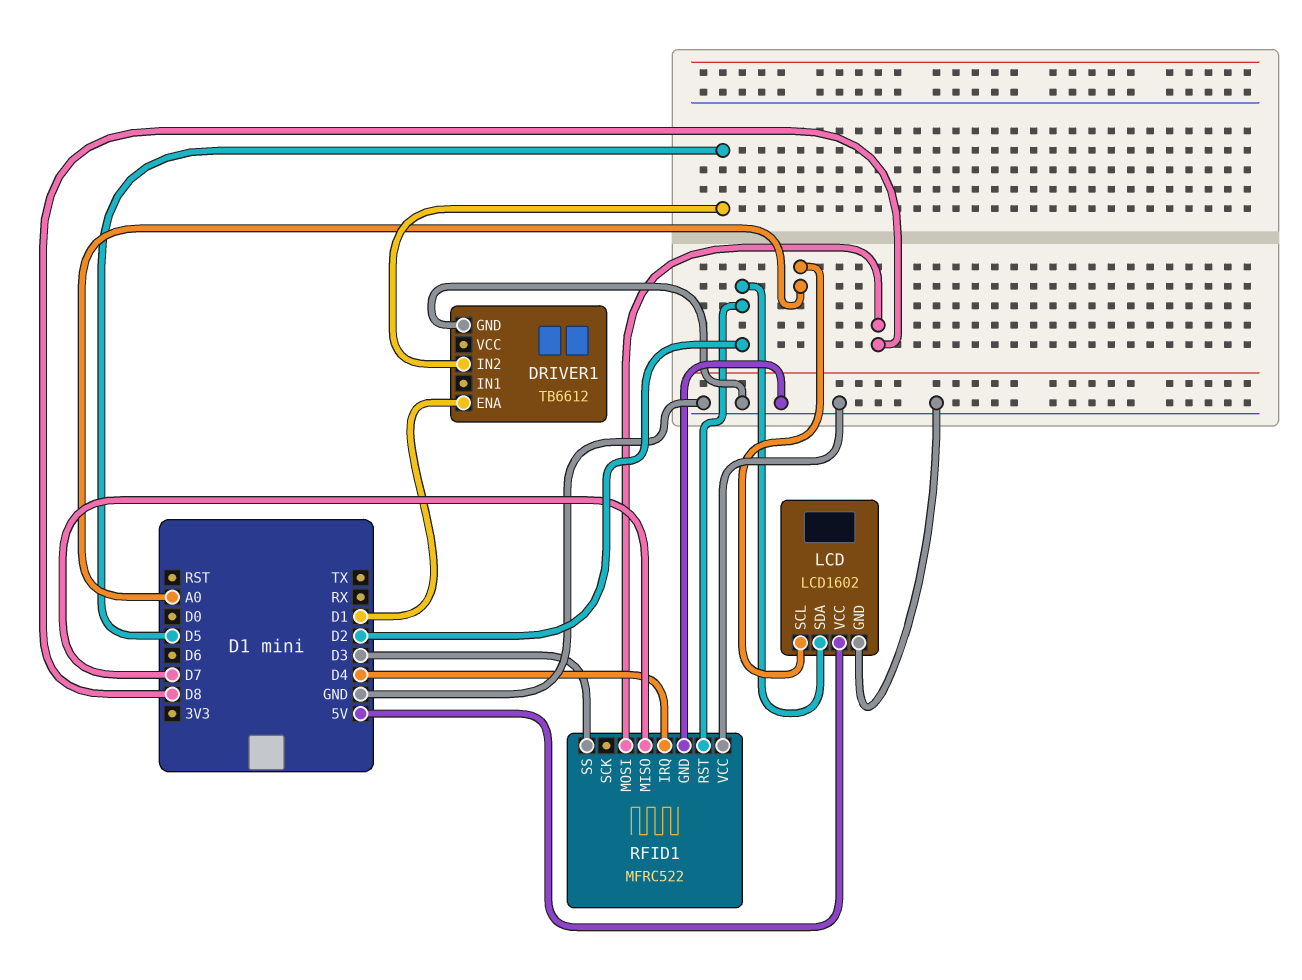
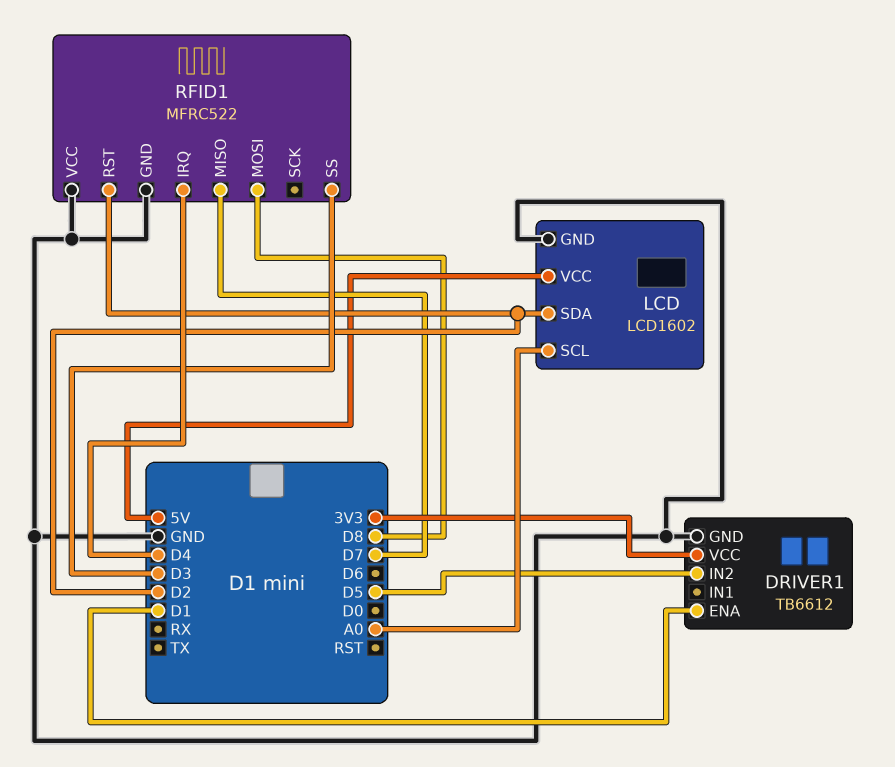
DRIVER1 pin VCC: none -> 3V3

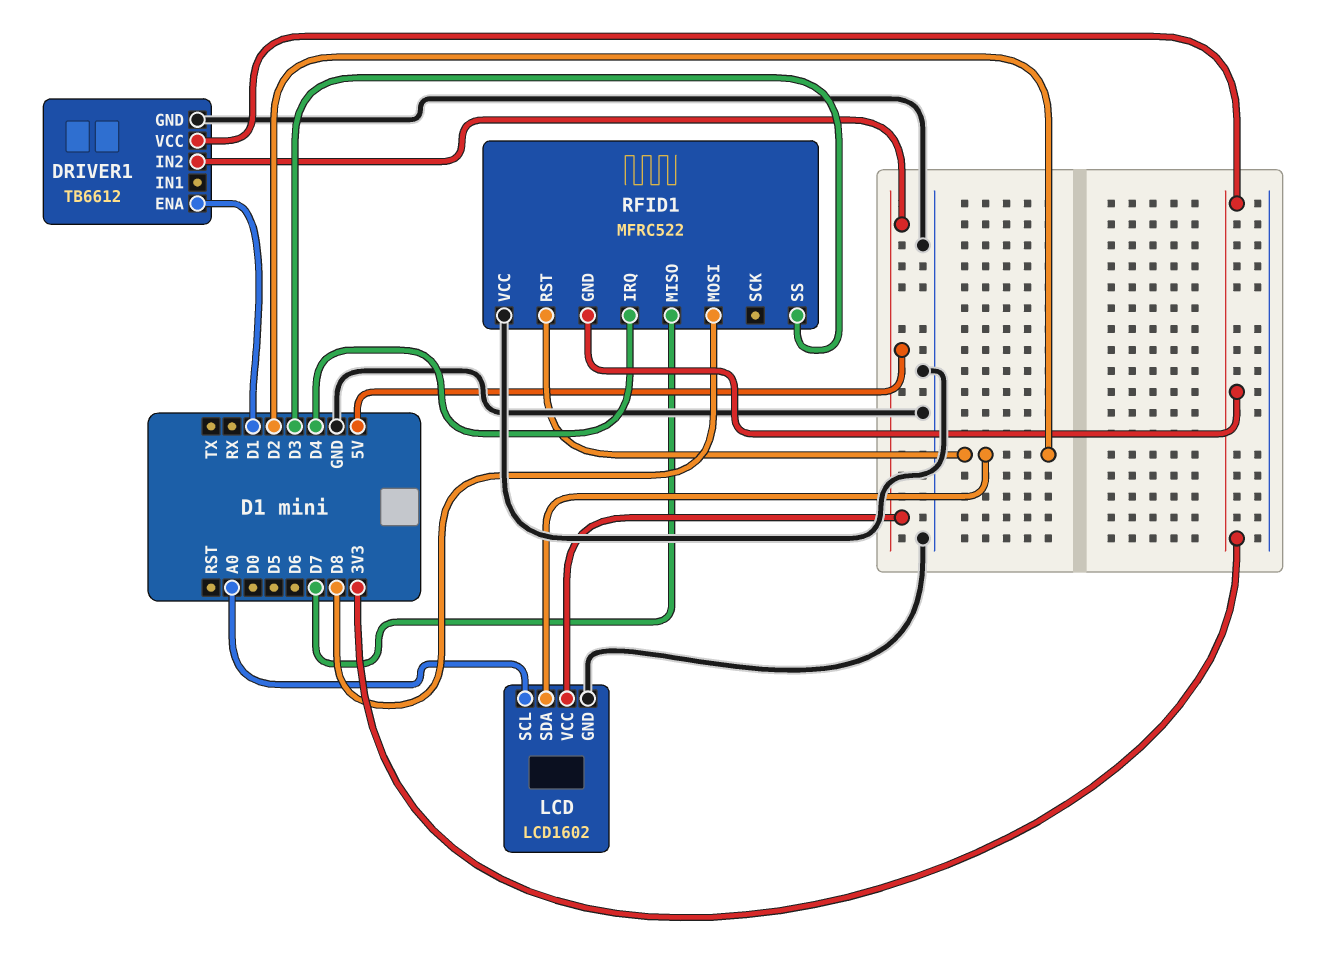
DRIVER1 pin IN2: D5 -> 5V
RFID1 pin GND: GND -> 3V3

